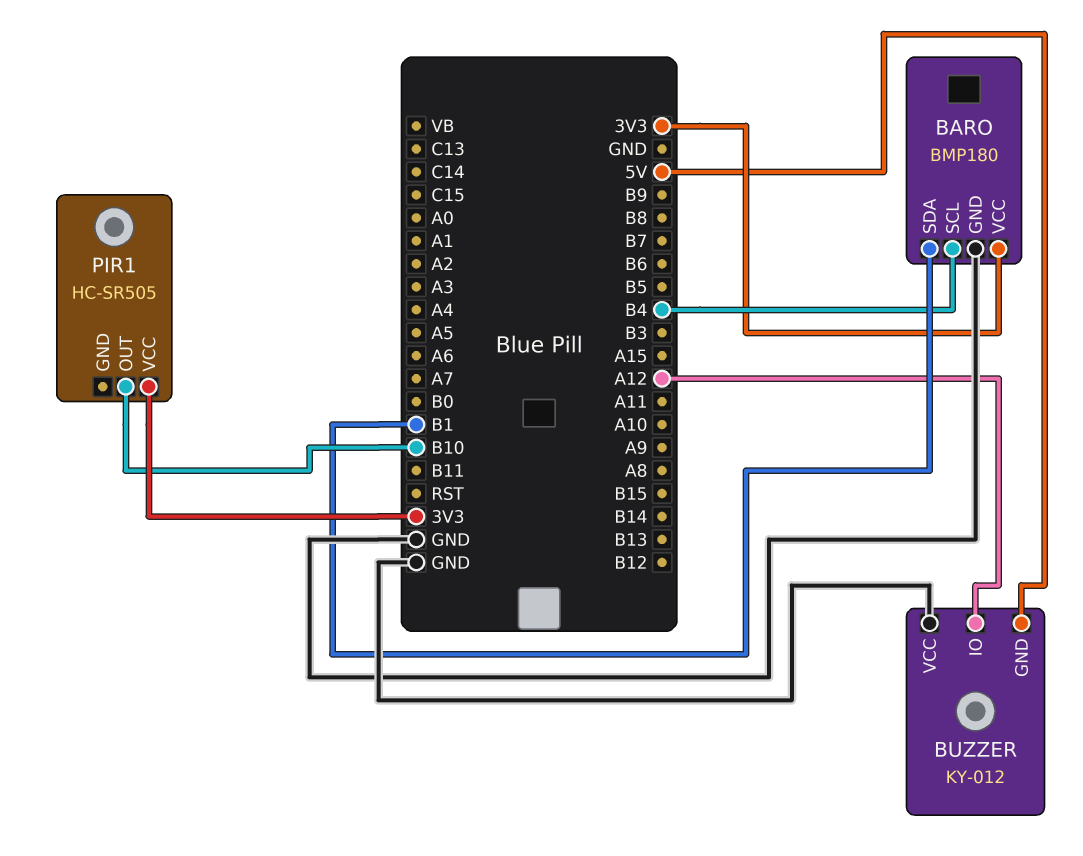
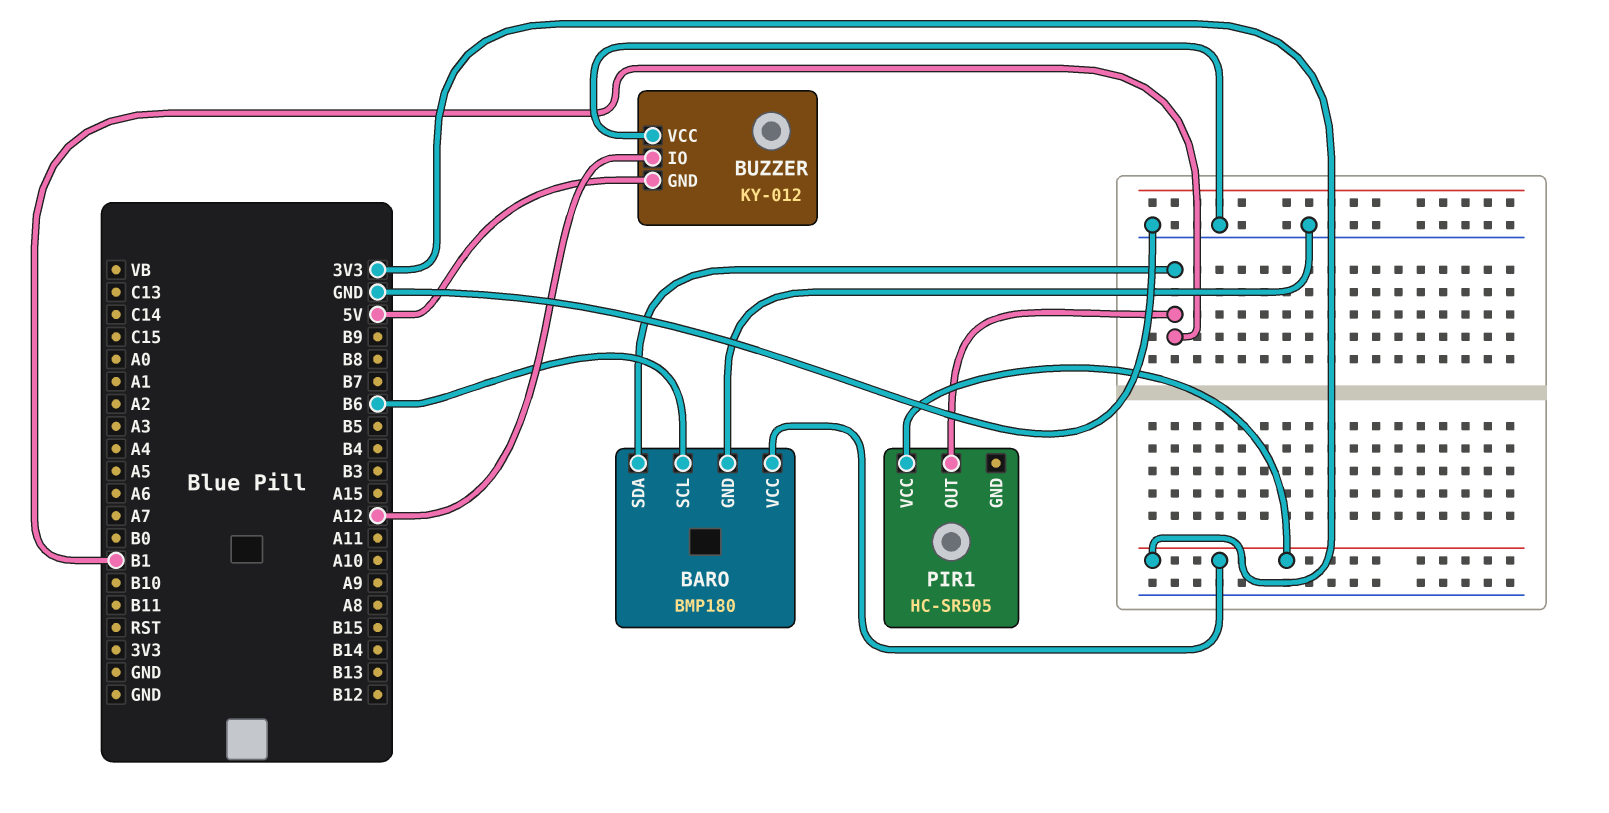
BARO pin SCL: B4 -> B6
PIR1 pin OUT: B10 -> B1

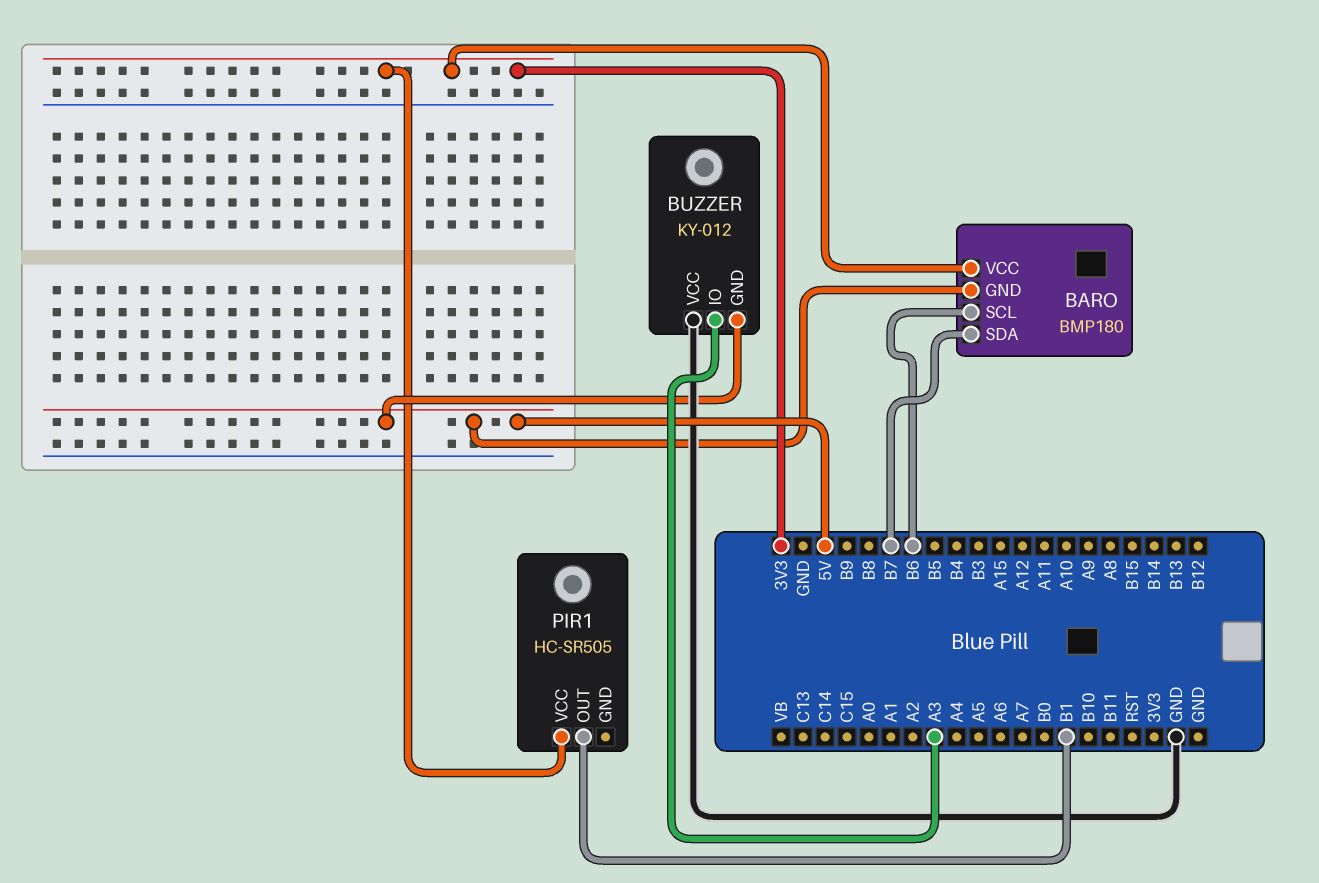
BARO pin GND: GND -> 5V
BARO pin SDA: B1 -> B7
BUZZER pin IO: A12 -> A3

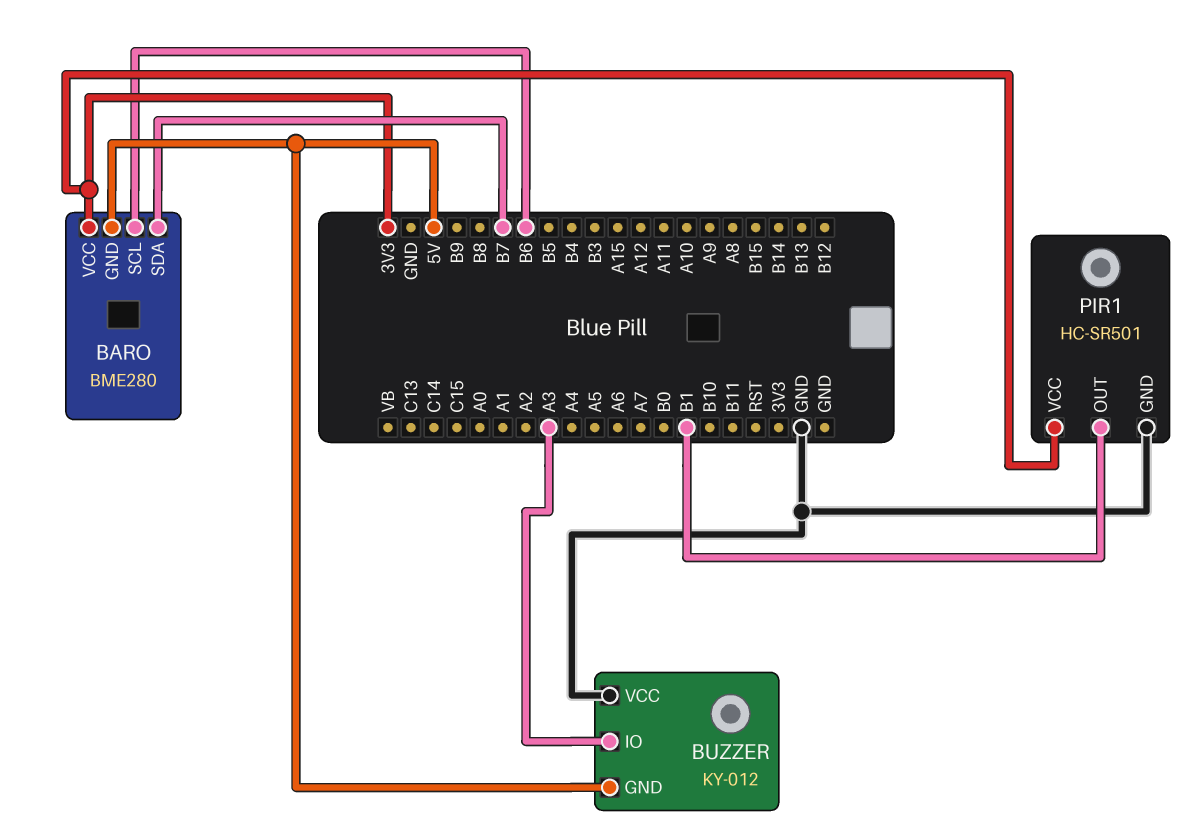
BARO: BMP180 -> BME280
PIR1: HC-SR505 -> HC-SR501
PIR1 pin GND: none -> GND

